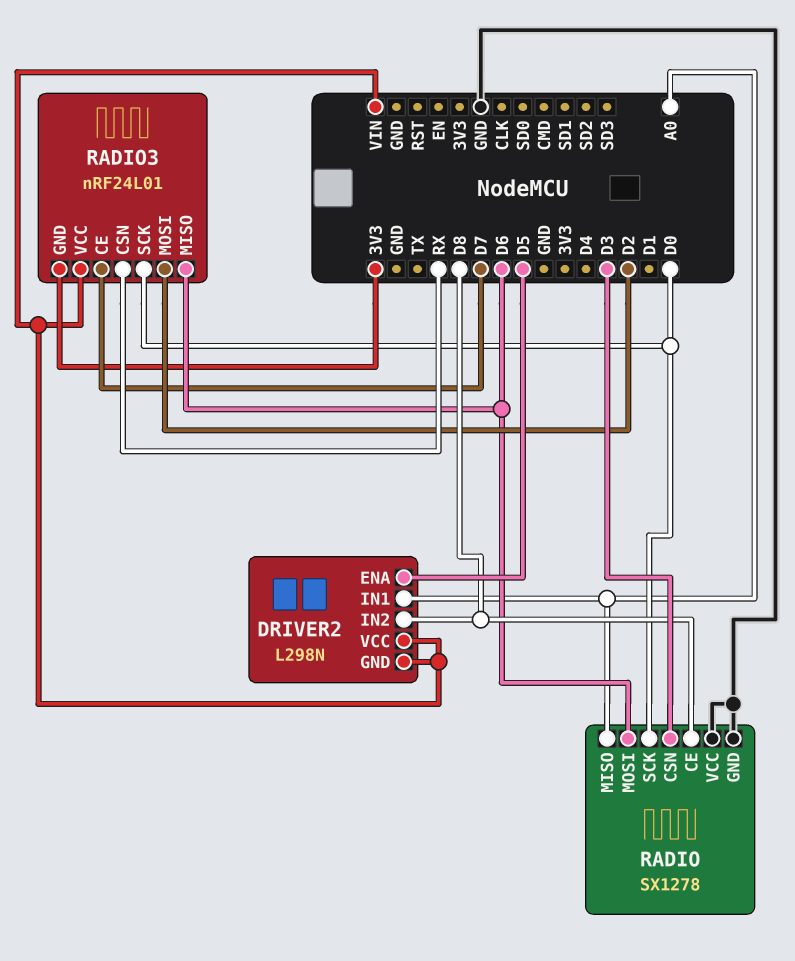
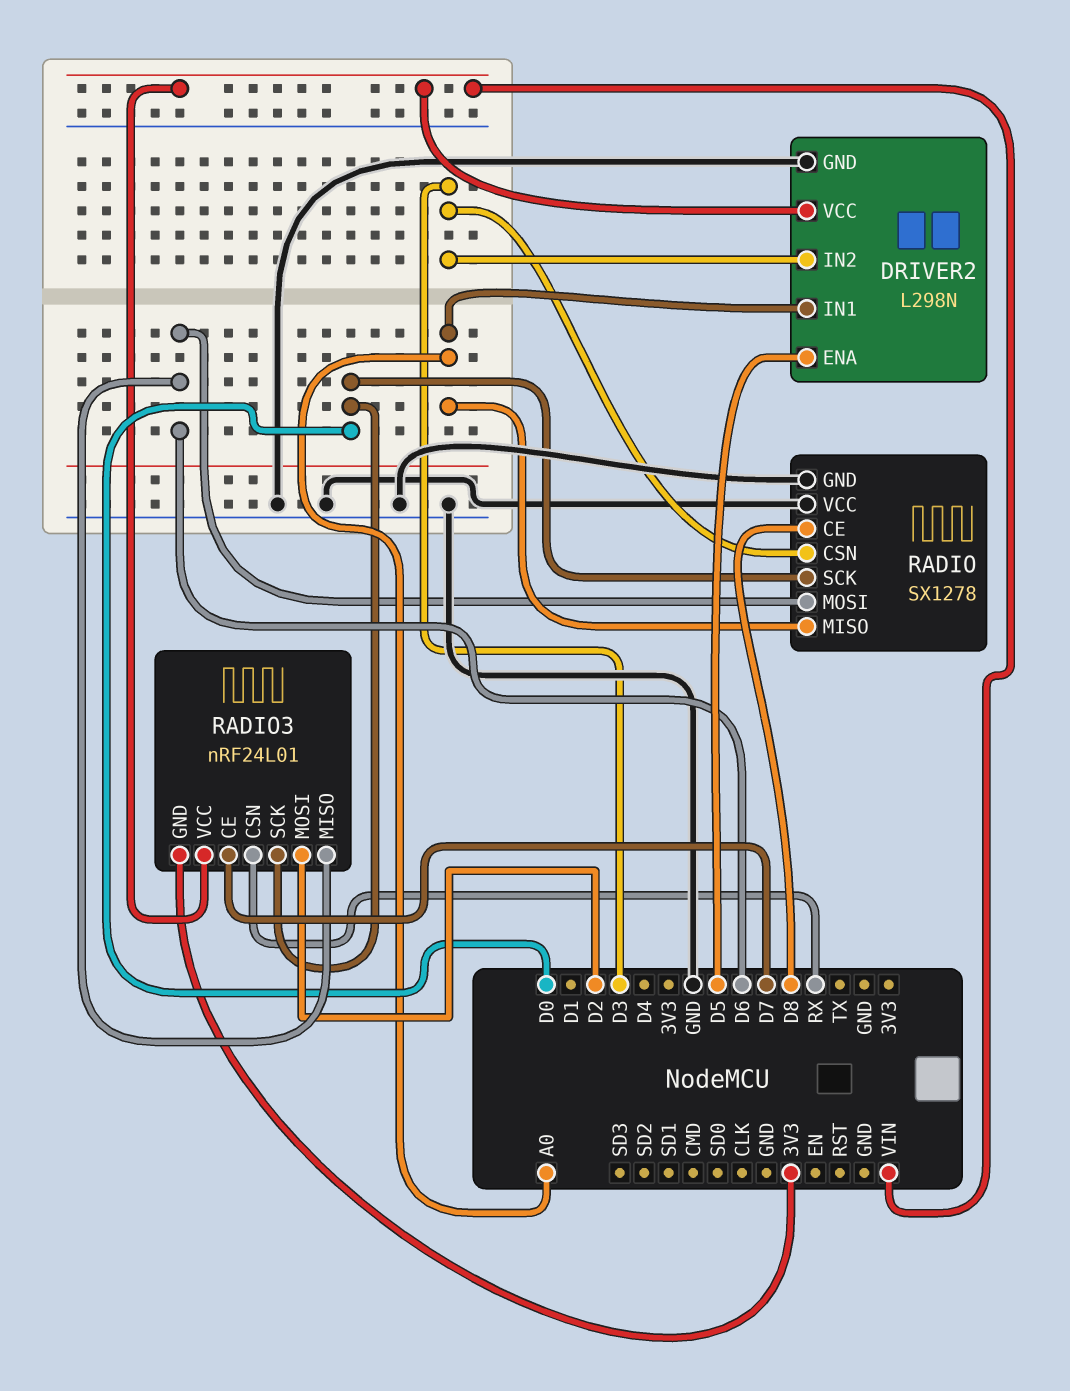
DRIVER2 pin GND: VIN -> GND
DRIVER2 pin IN2: D8 -> D3

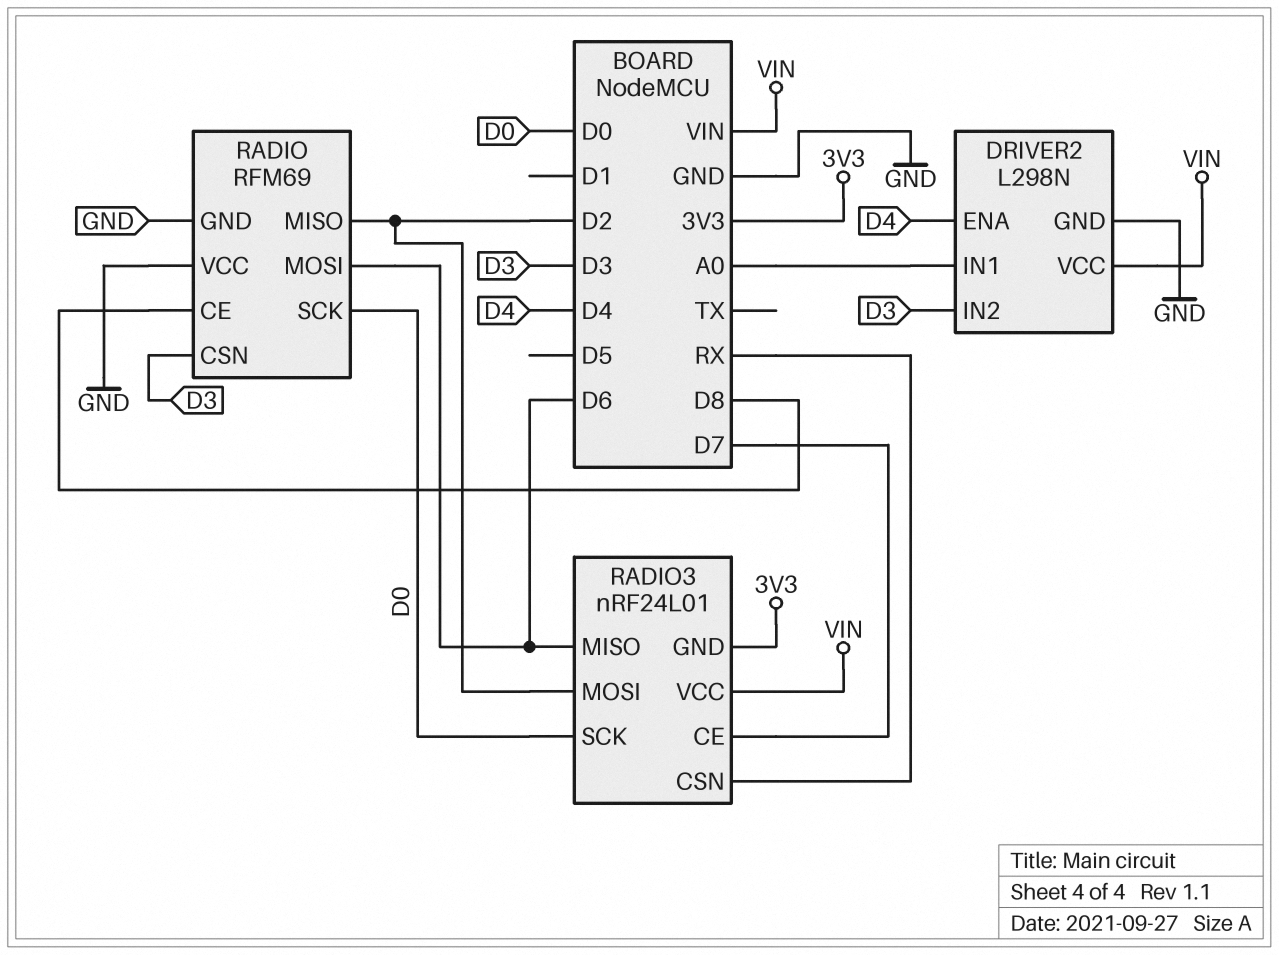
DRIVER2 pin ENA: D5 -> D4
RADIO: SX1278 -> RFM69
RADIO pin MISO: A0 -> D2

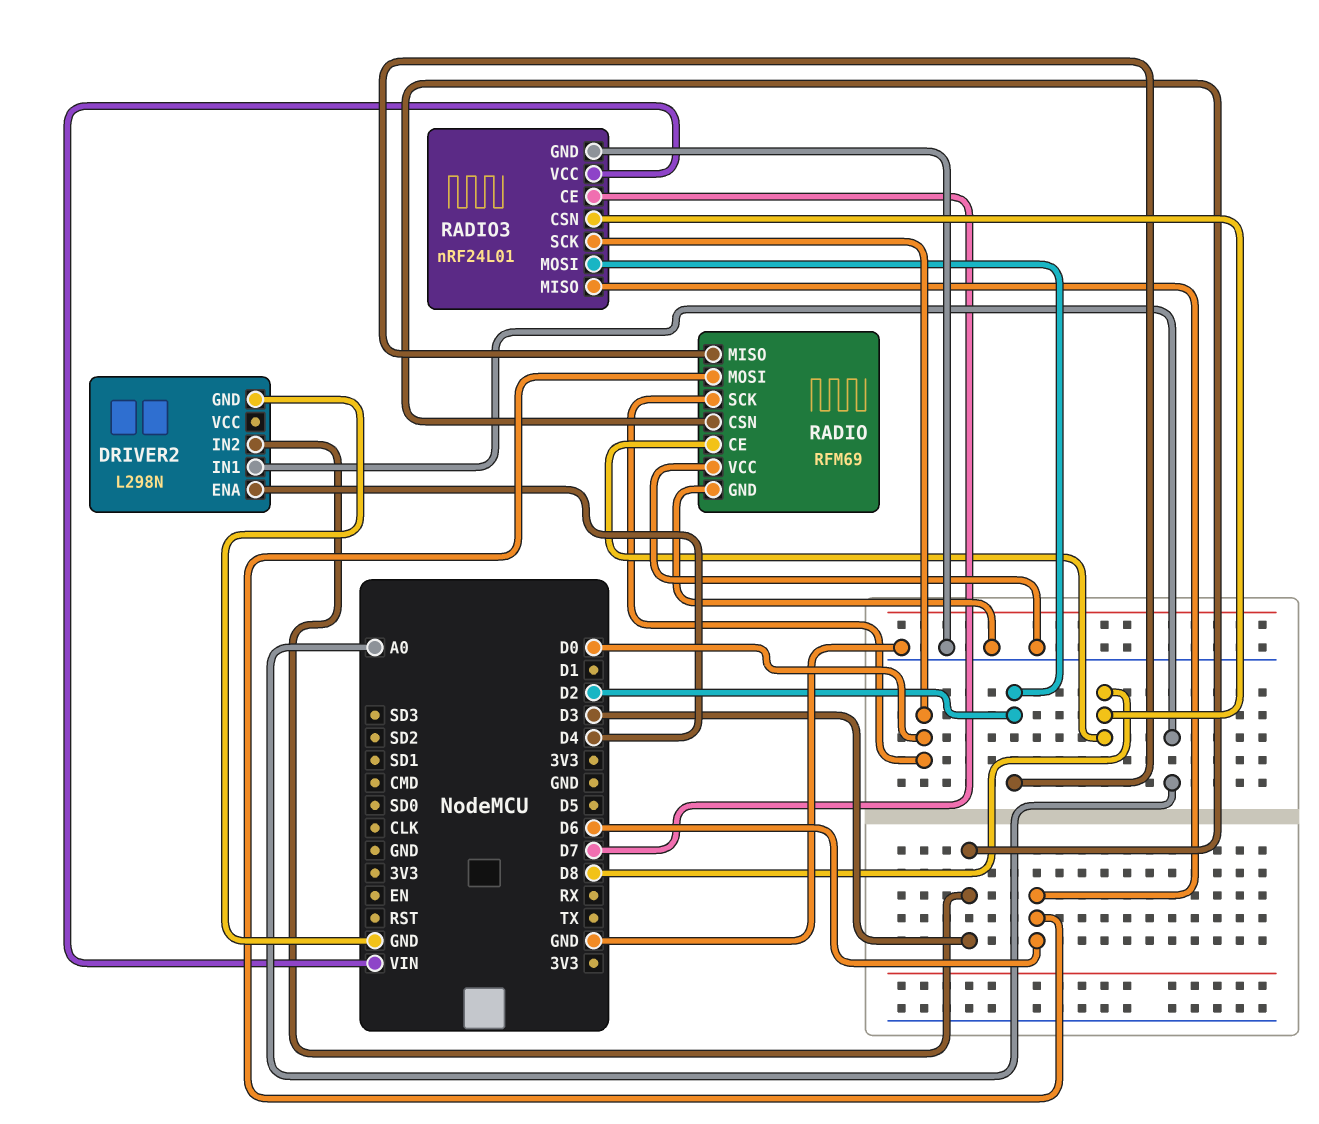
DRIVER2 pin VCC: VIN -> none
RADIO3 pin CSN: RX -> D8
RADIO3 pin GND: 3V3 -> GND

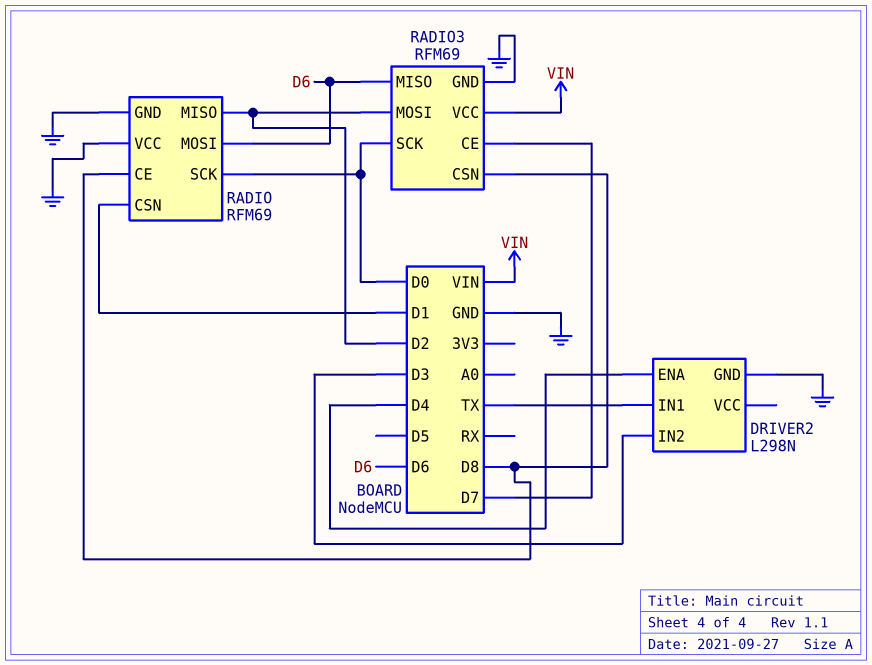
DRIVER2 pin IN1: A0 -> TX
RADIO pin CSN: D3 -> D1
RADIO3: nRF24L01 -> RFM69

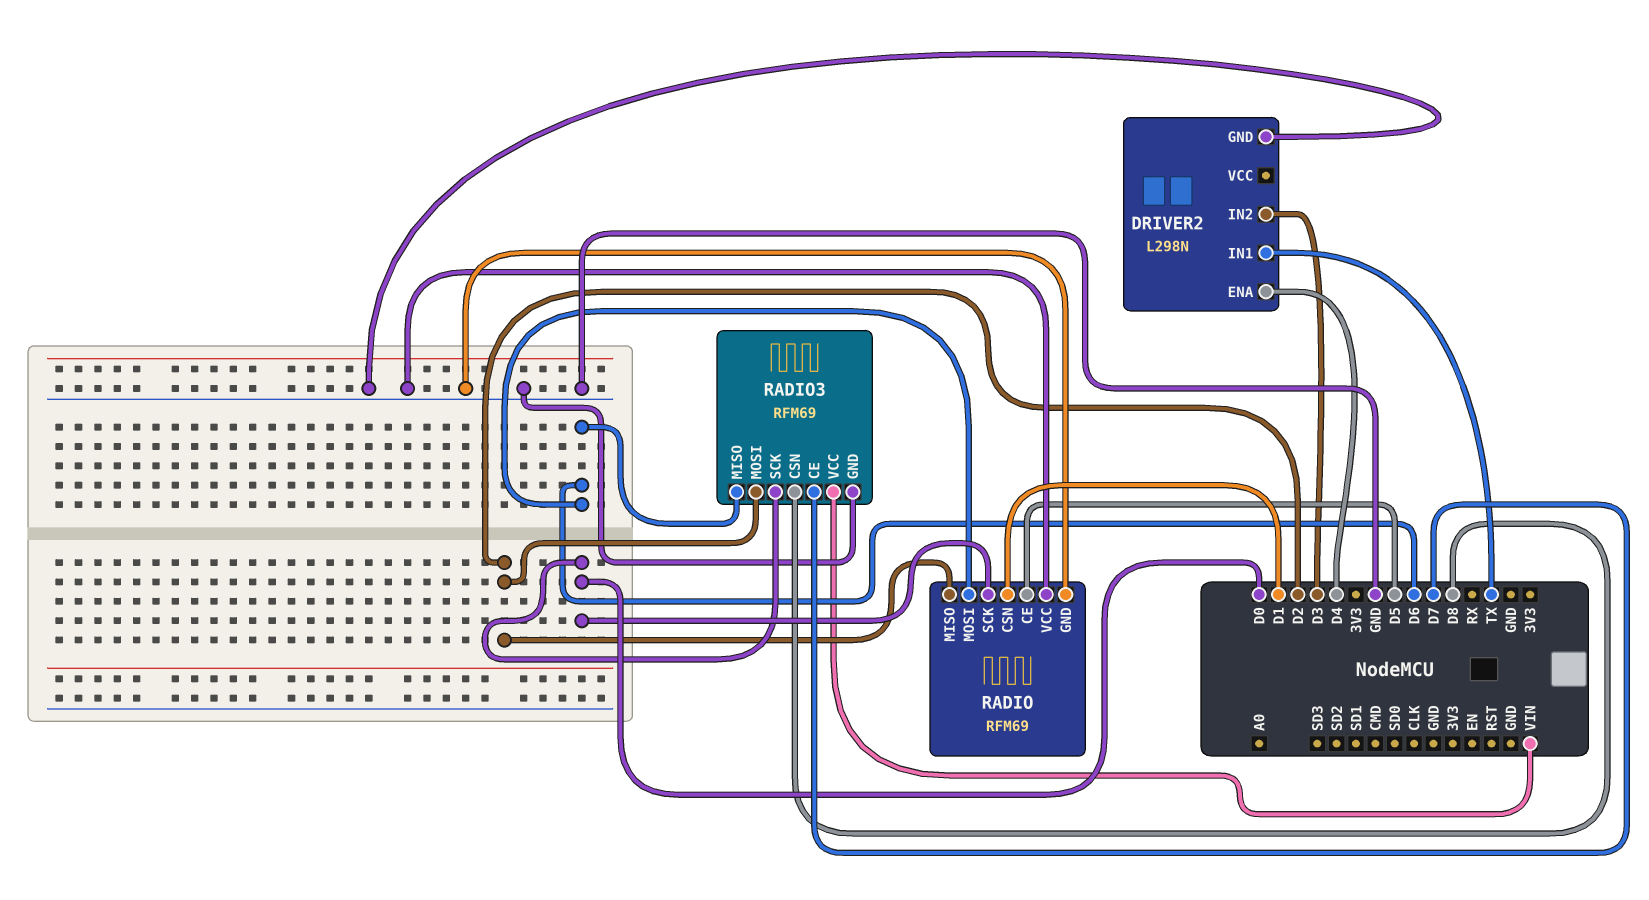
RADIO pin CE: D8 -> D5

